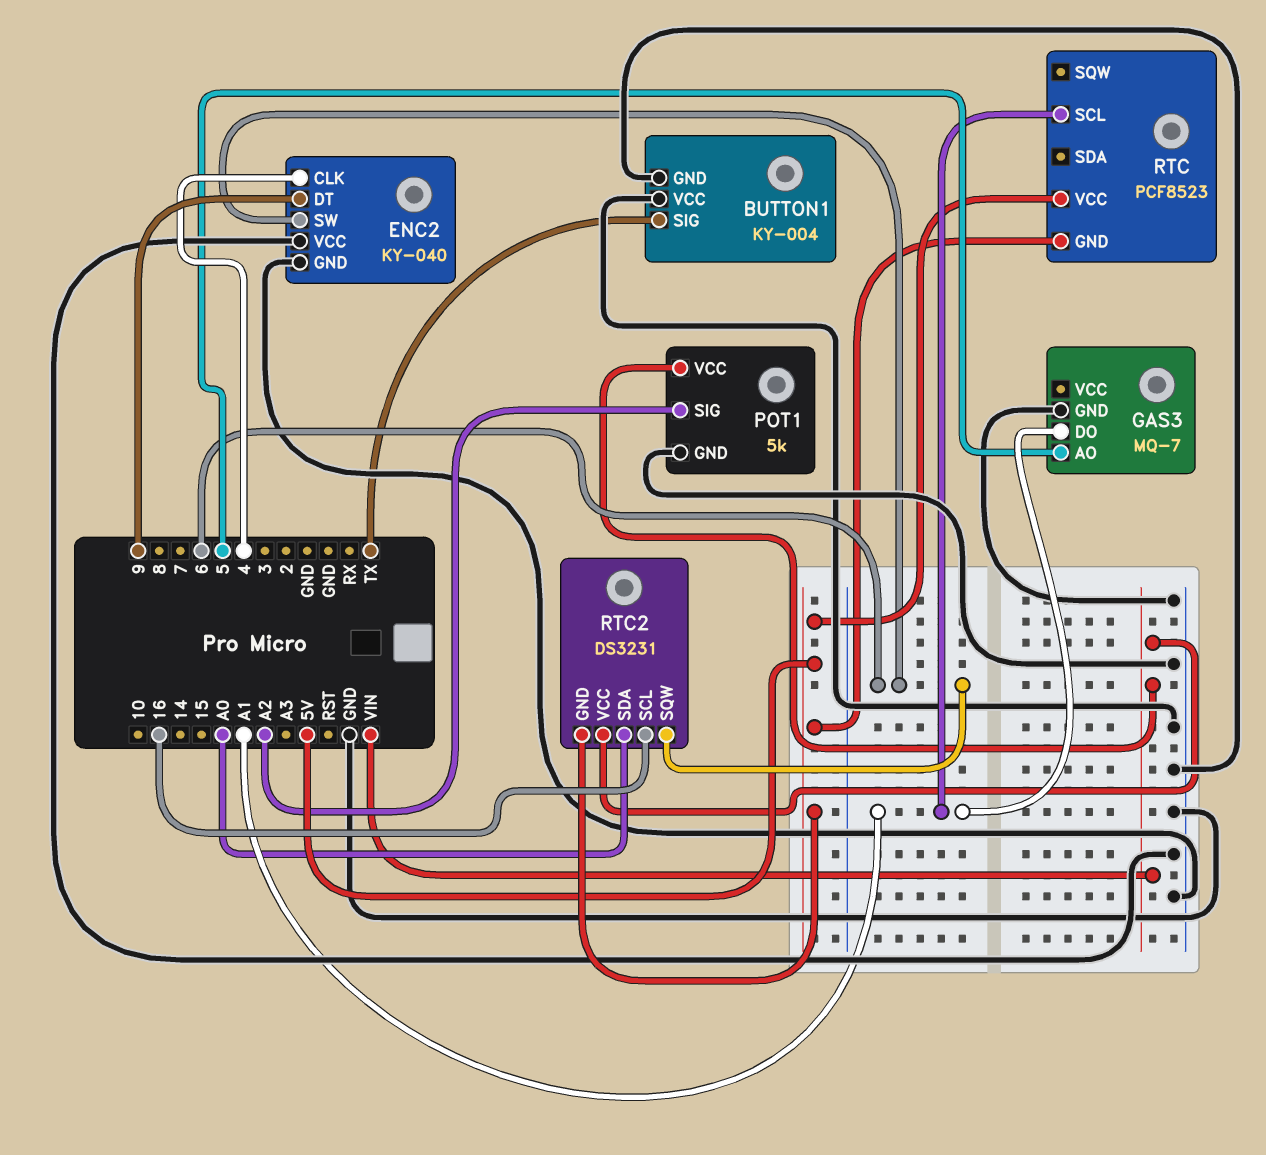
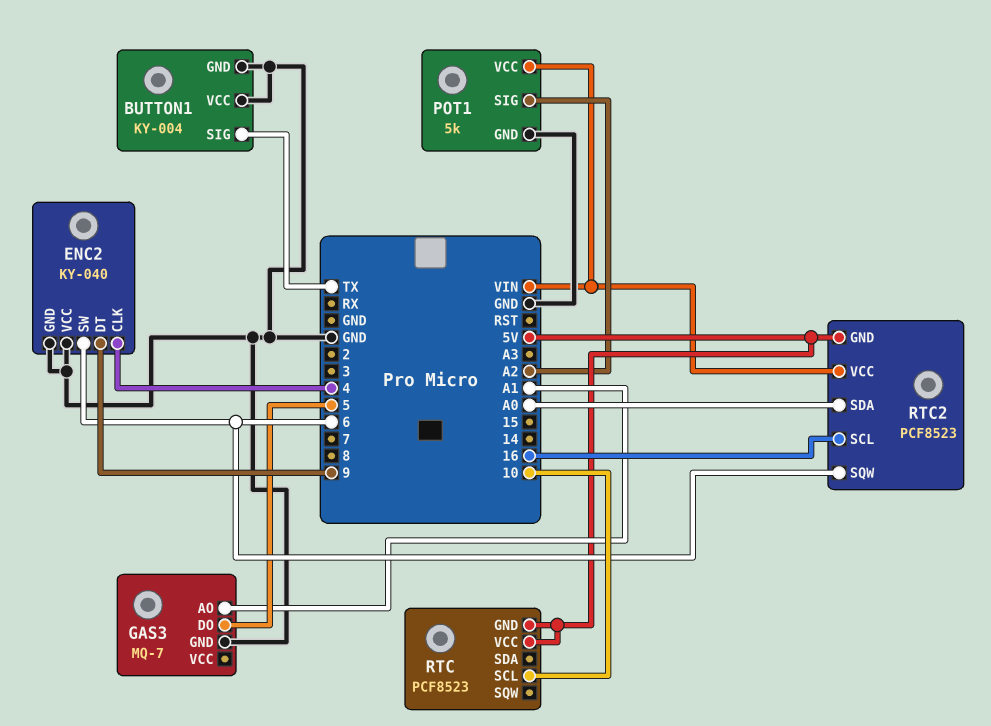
GAS3 pin AO: 5 -> A1
GAS3 pin DO: A1 -> 5
RTC pin SCL: A1 -> 10
RTC2: DS3231 -> PCF8523

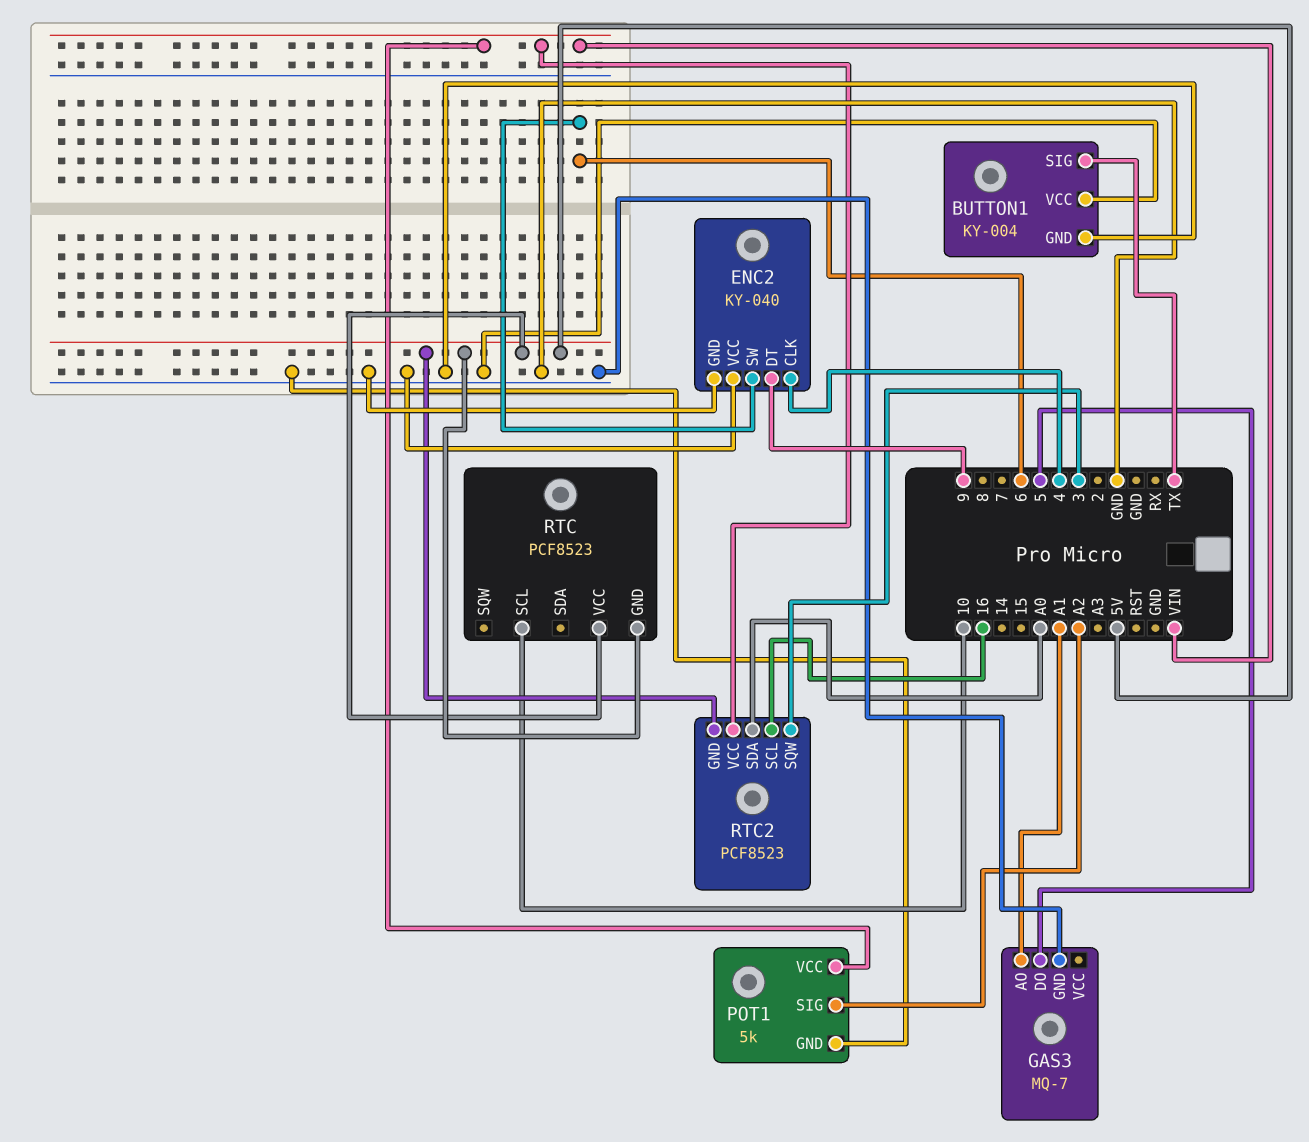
RTC2 pin SQW: 6 -> 3

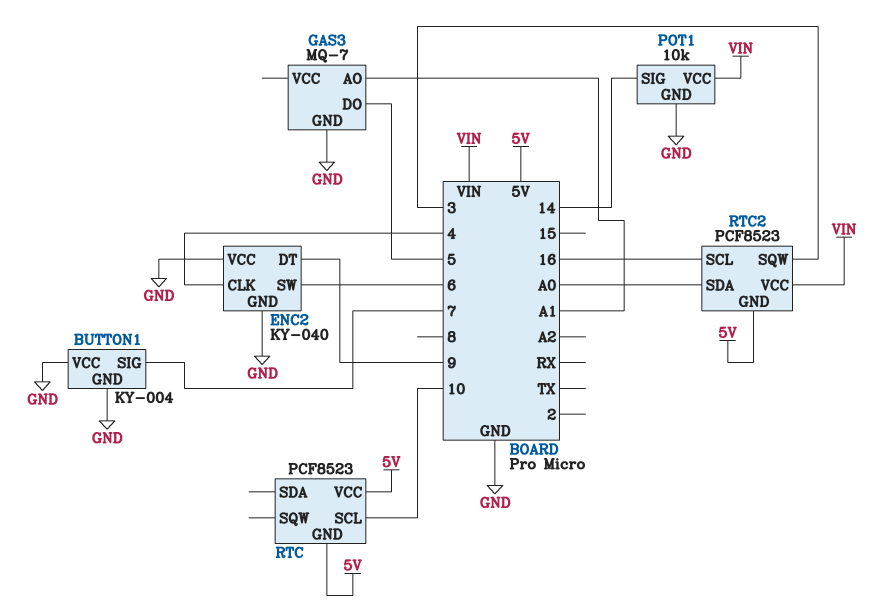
BUTTON1 pin SIG: TX -> 7
POT1: 5k -> 10k
POT1 pin SIG: A2 -> 14

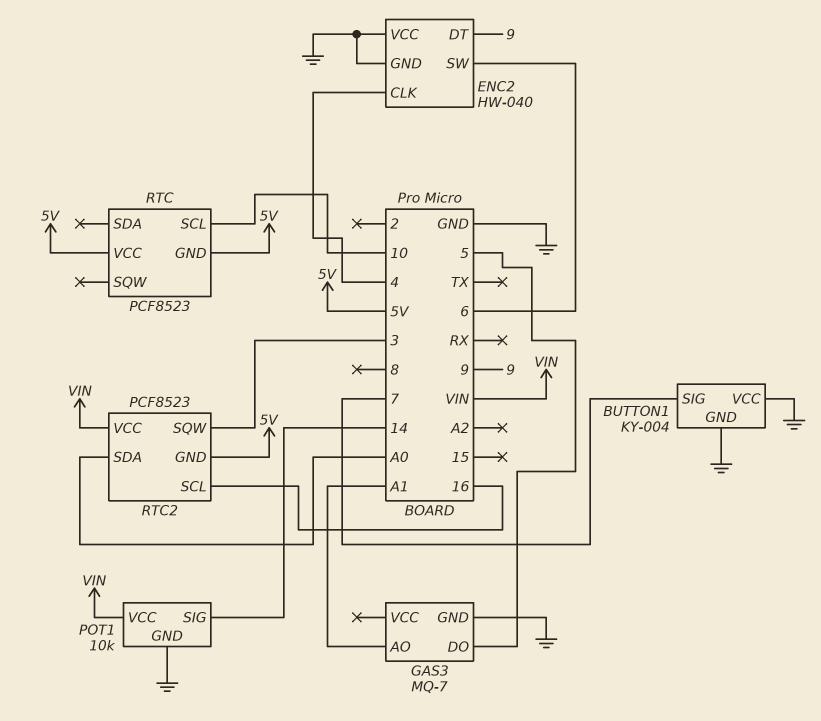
ENC2: KY-040 -> HW-040

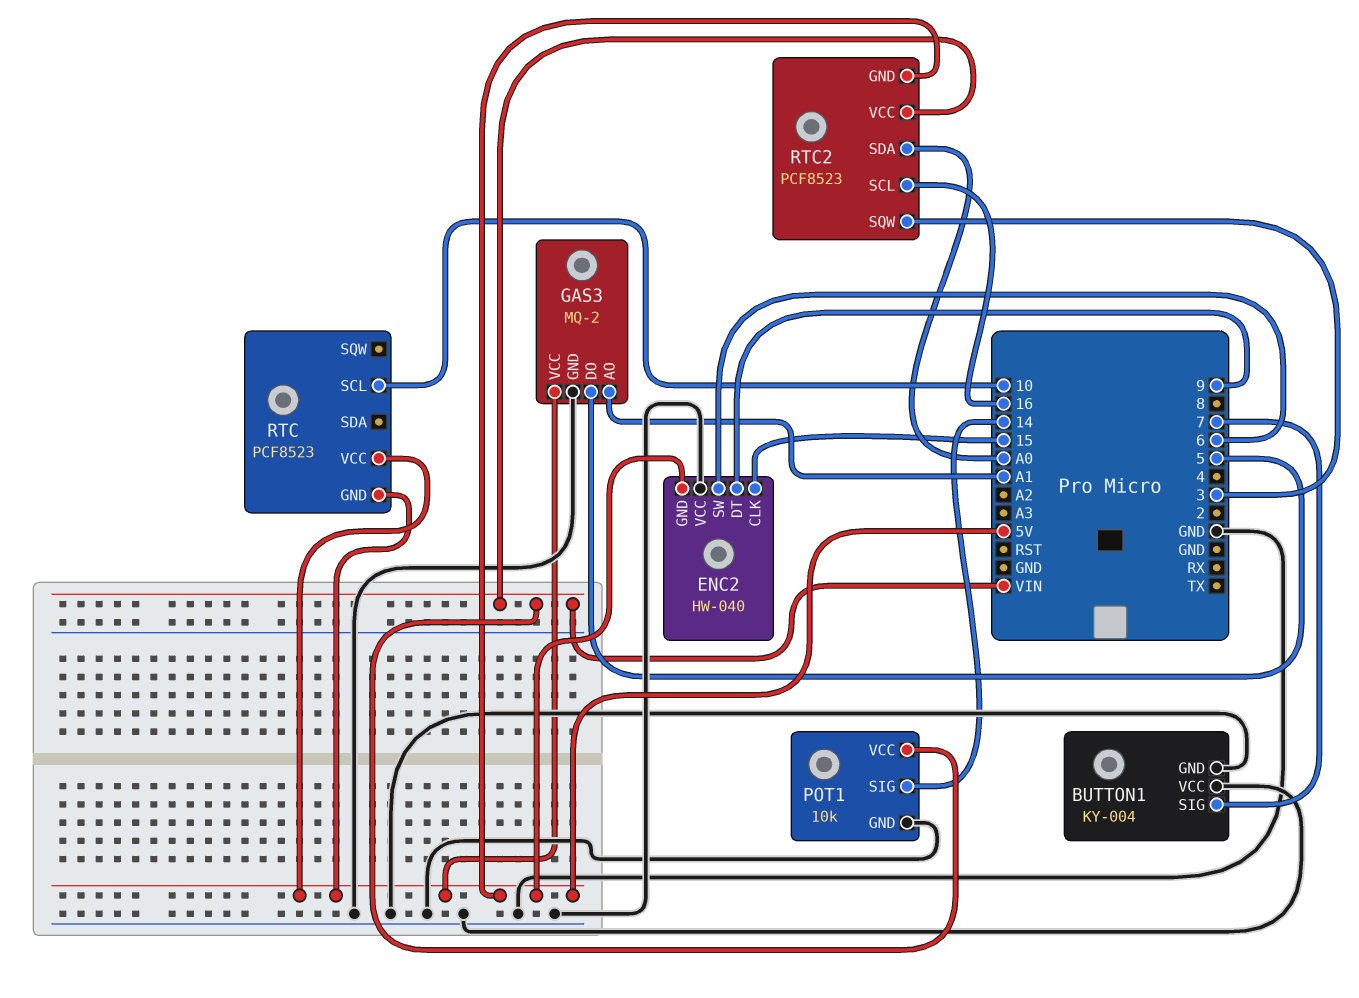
ENC2 pin CLK: 4 -> 15
ENC2 pin GND: GND -> 5V
GAS3: MQ-7 -> MQ-2
GAS3 pin VCC: none -> 5V

